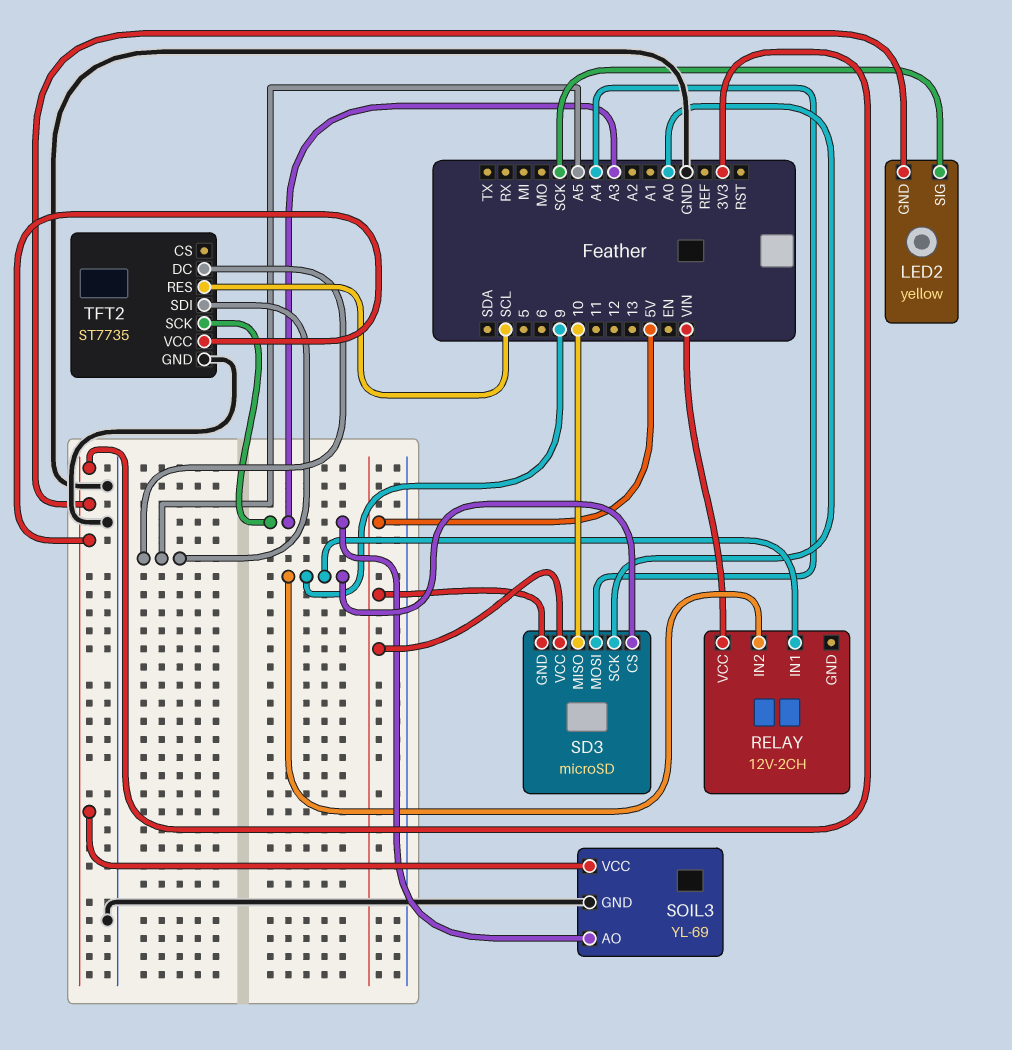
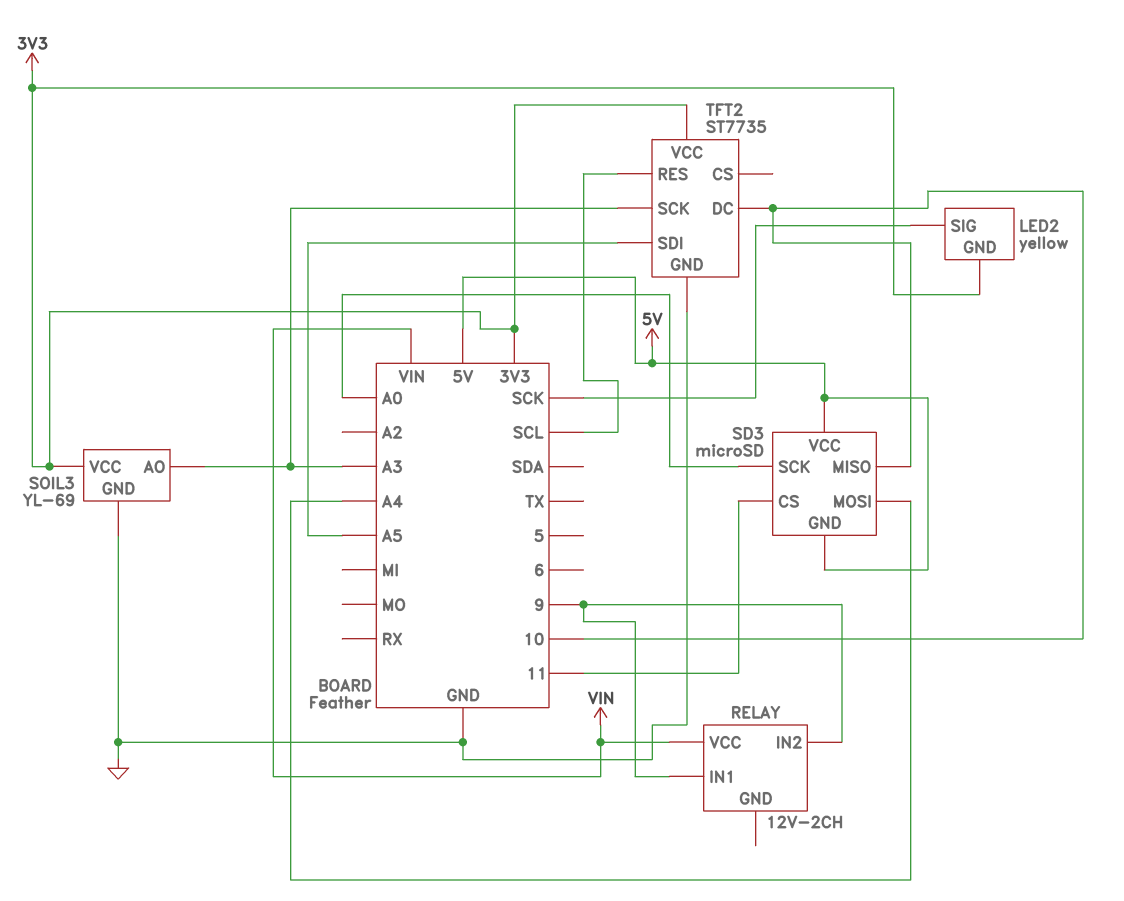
SD3 pin CS: 9 -> 11
TFT2 pin DC: A5 -> 10

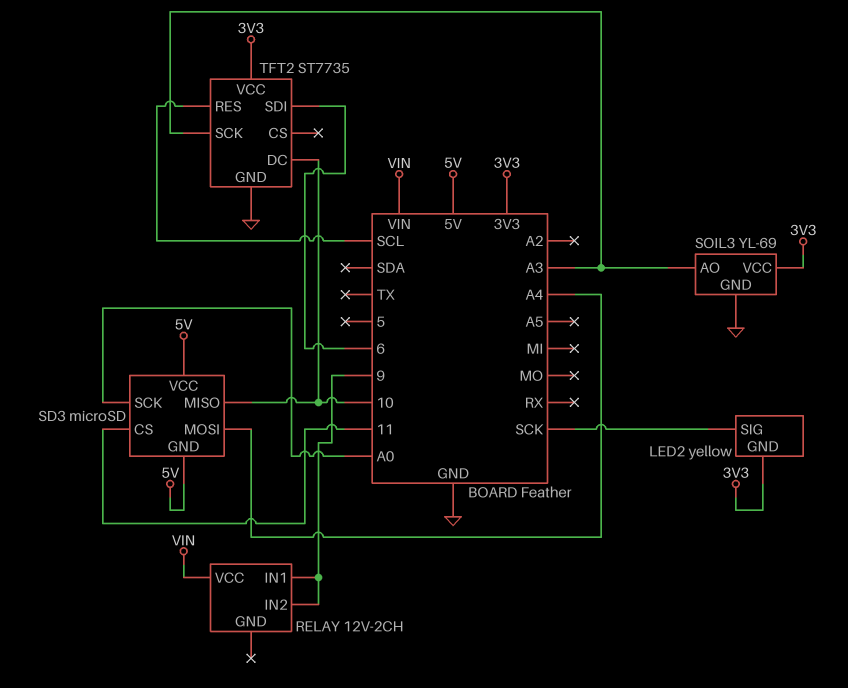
TFT2 pin SDI: A5 -> 6

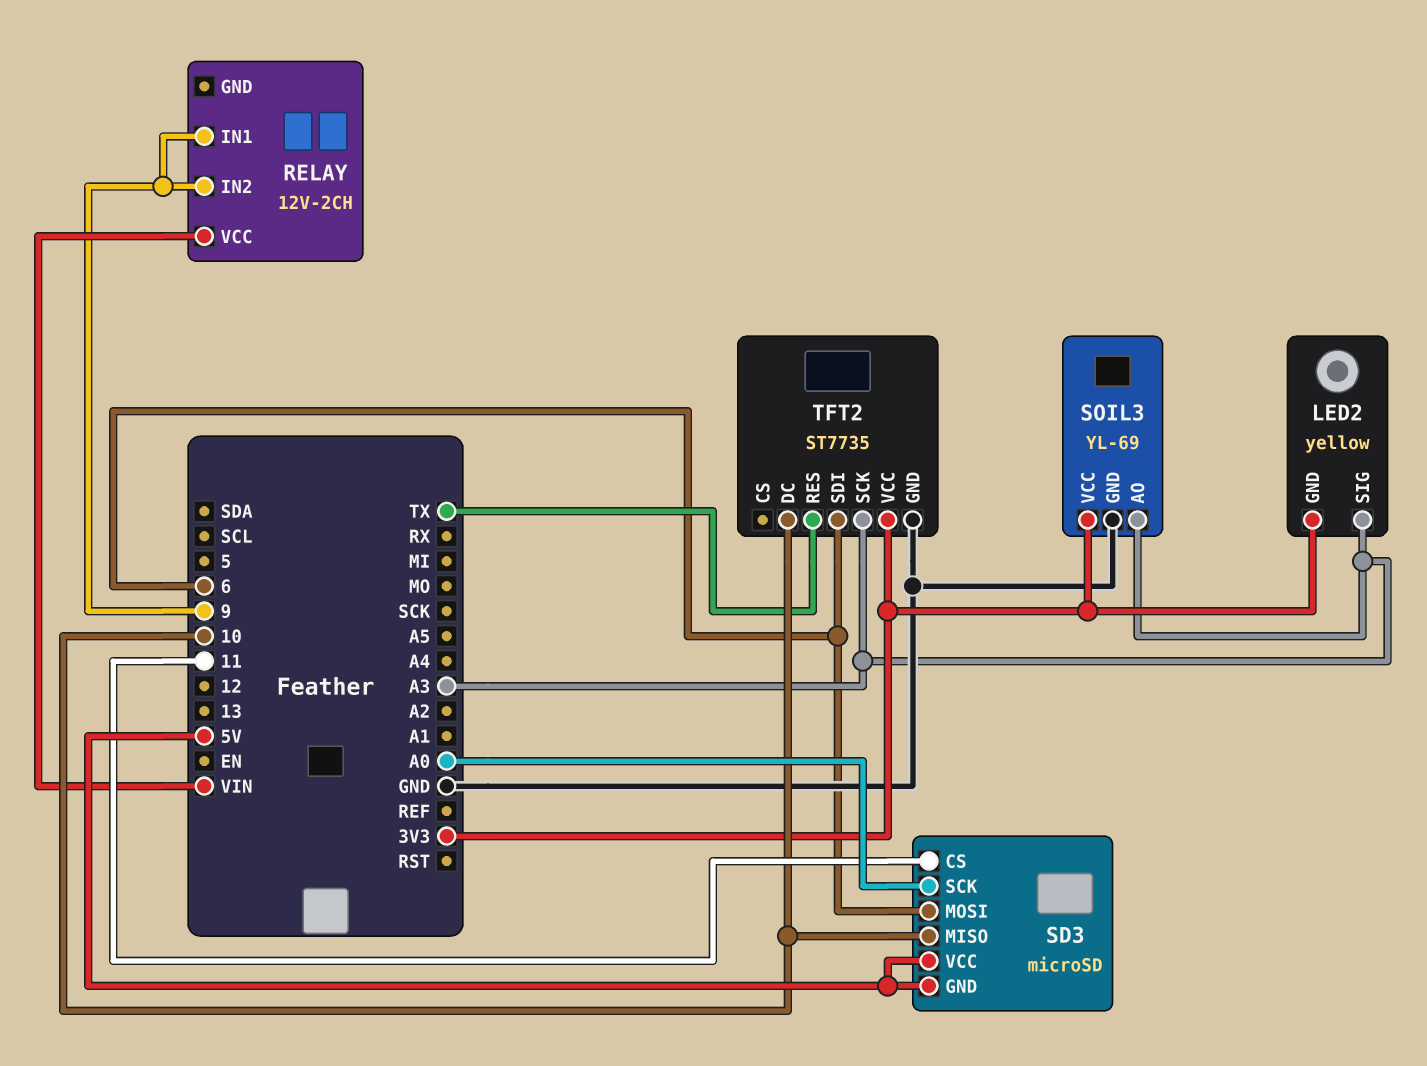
LED2 pin SIG: SCK -> A3
SD3 pin MOSI: A4 -> 6
TFT2 pin RES: SCL -> TX

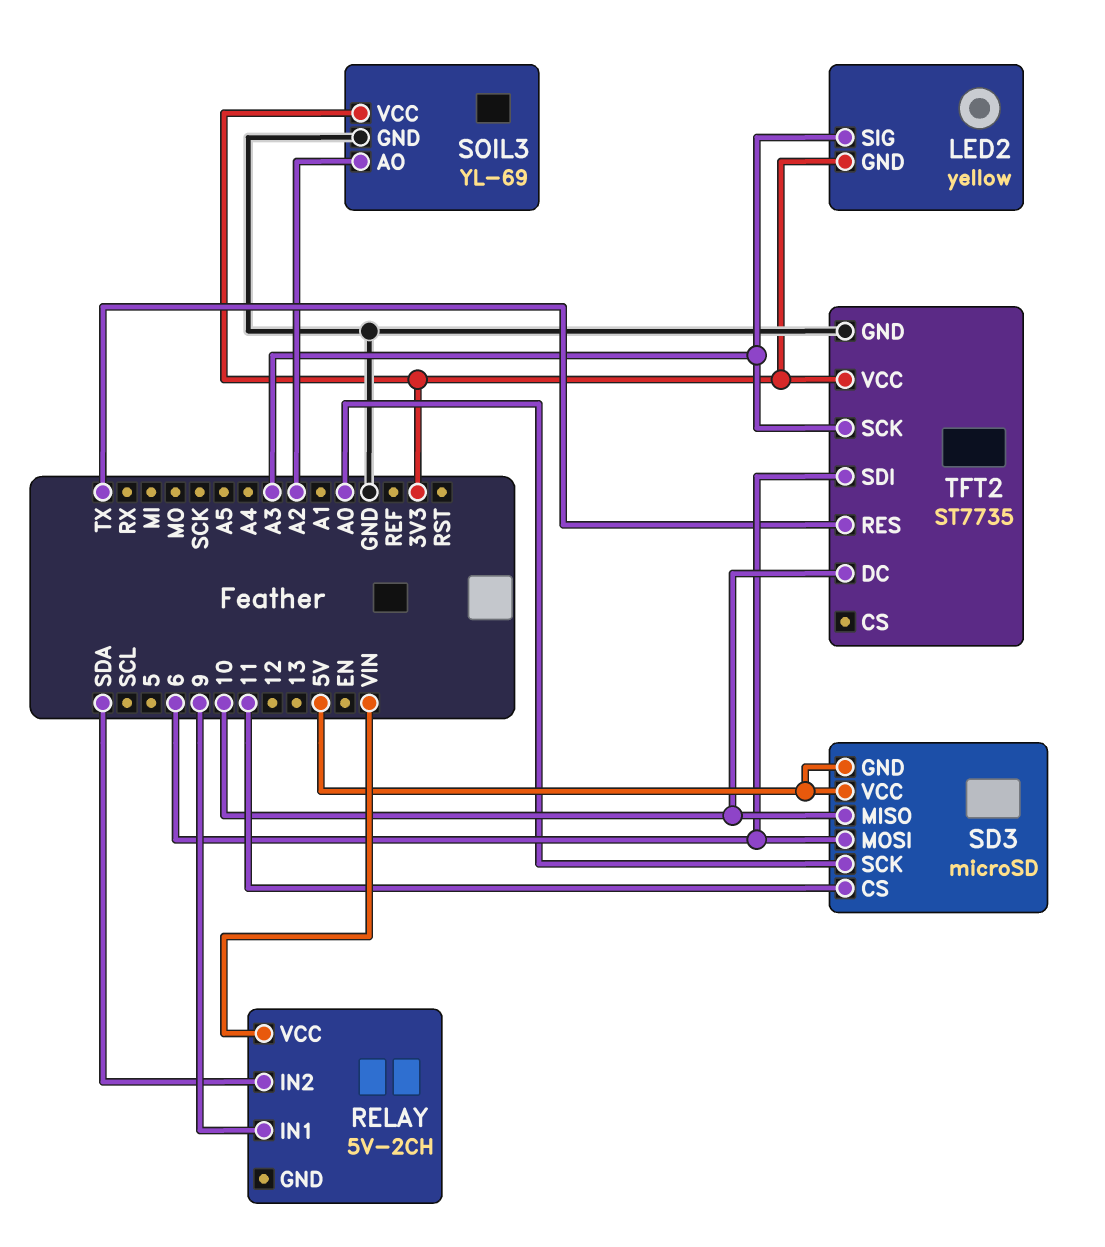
RELAY: 12V-2CH -> 5V-2CH
RELAY pin IN2: 9 -> SDA
SOIL3 pin AO: A3 -> A2

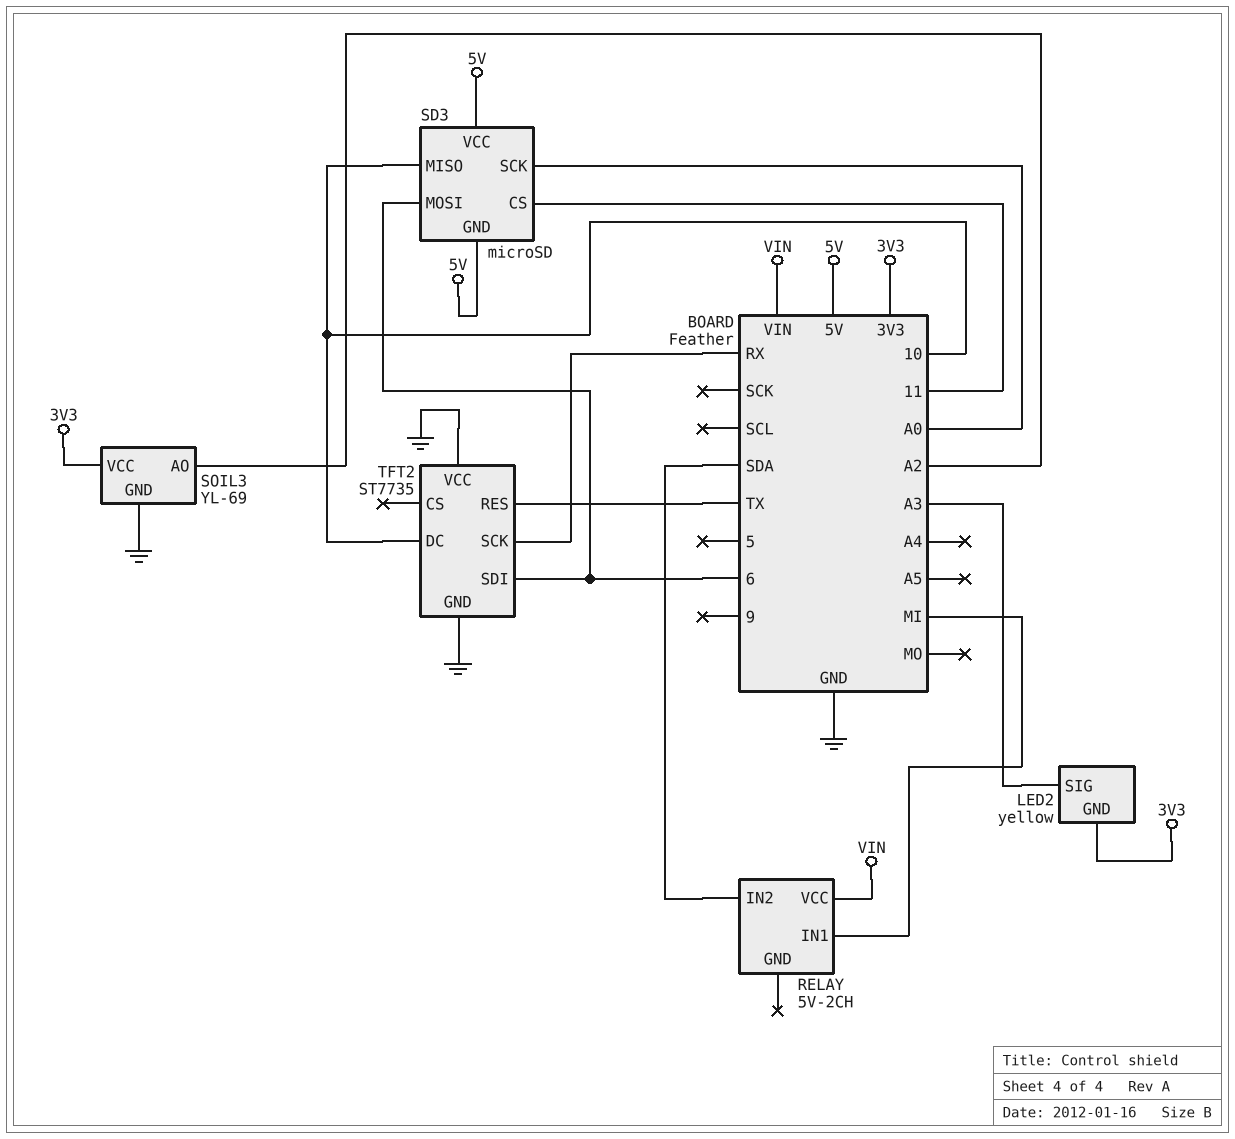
RELAY pin IN1: 9 -> MI
TFT2 pin SCK: A3 -> RX
TFT2 pin VCC: 3V3 -> GND

